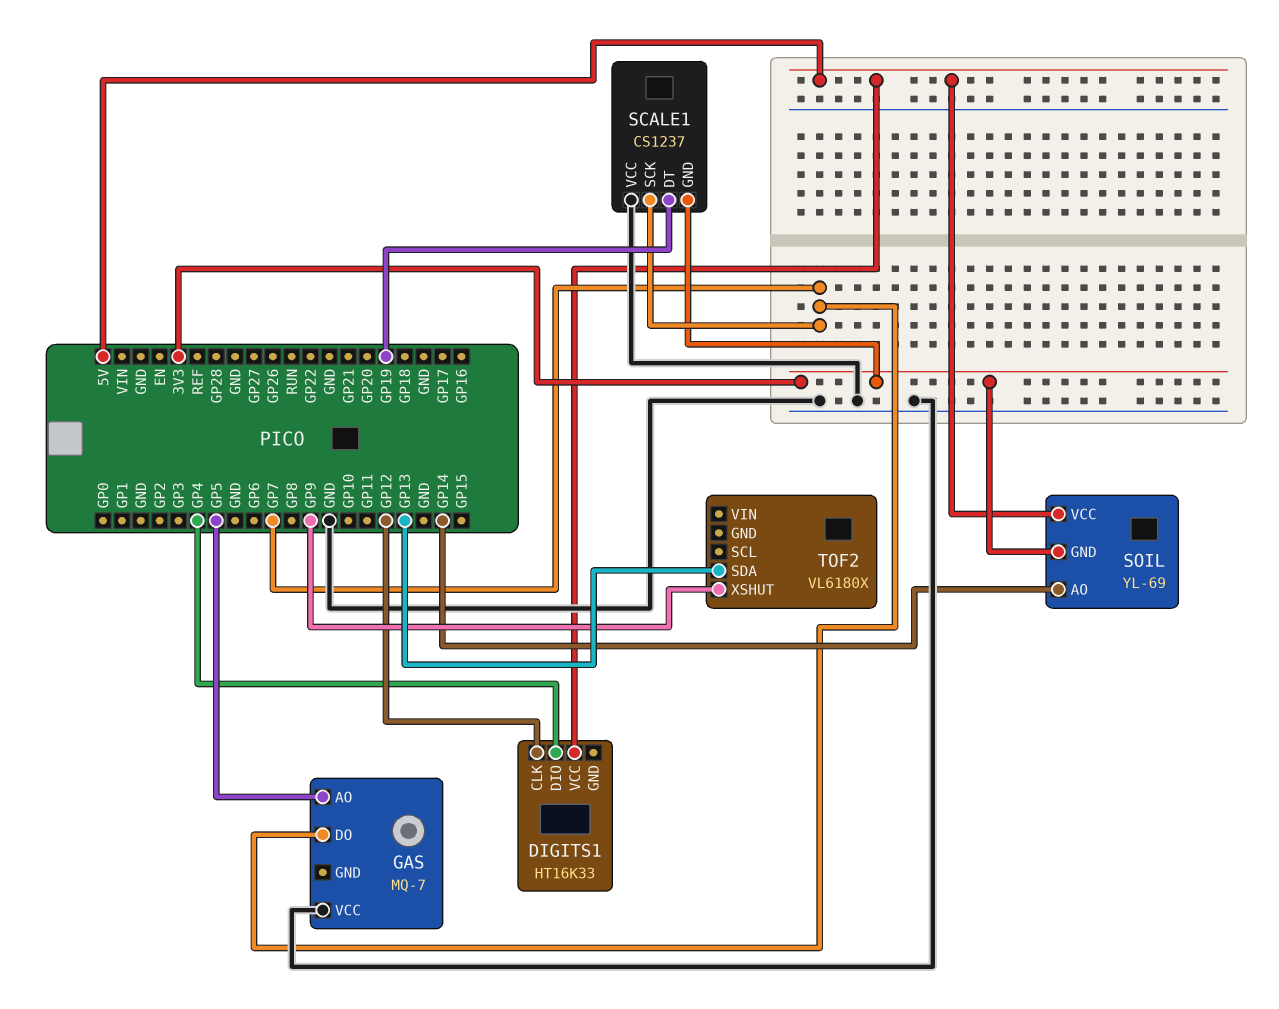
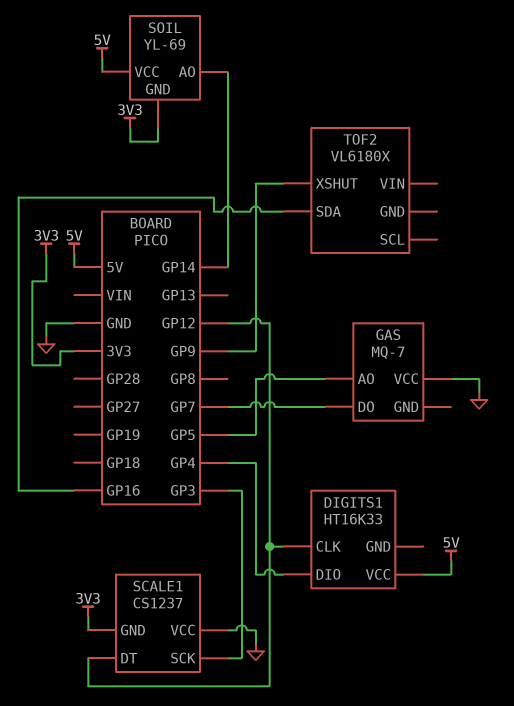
SCALE1 pin DT: GP19 -> GP12
SCALE1 pin SCK: GP7 -> GP3
TOF2 pin SDA: GP13 -> GP16

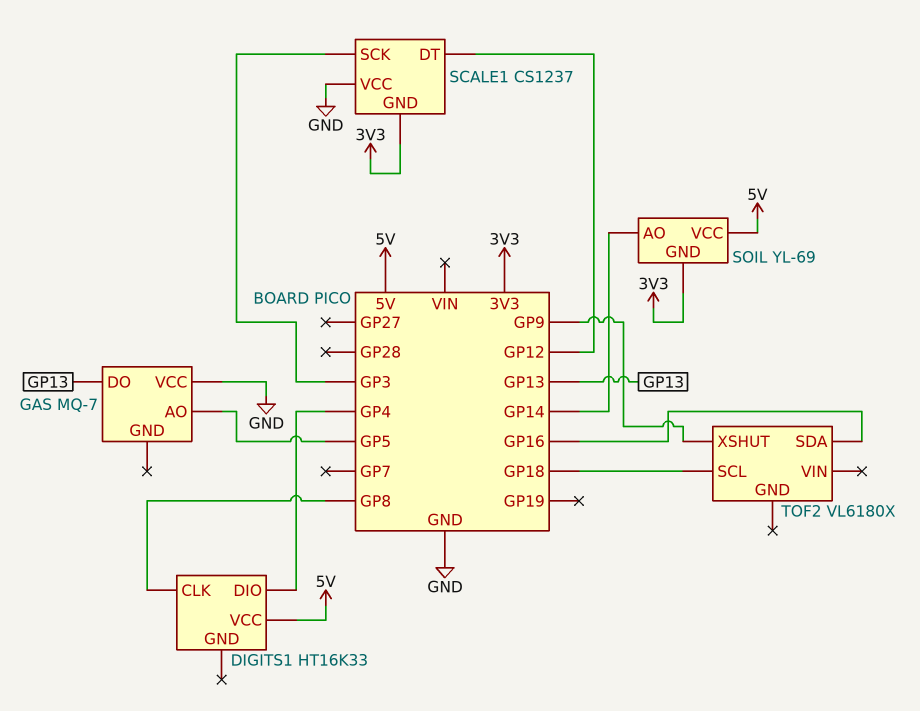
DIGITS1 pin CLK: GP12 -> GP8
GAS pin DO: GP7 -> GP13
TOF2 pin SCL: none -> GP18

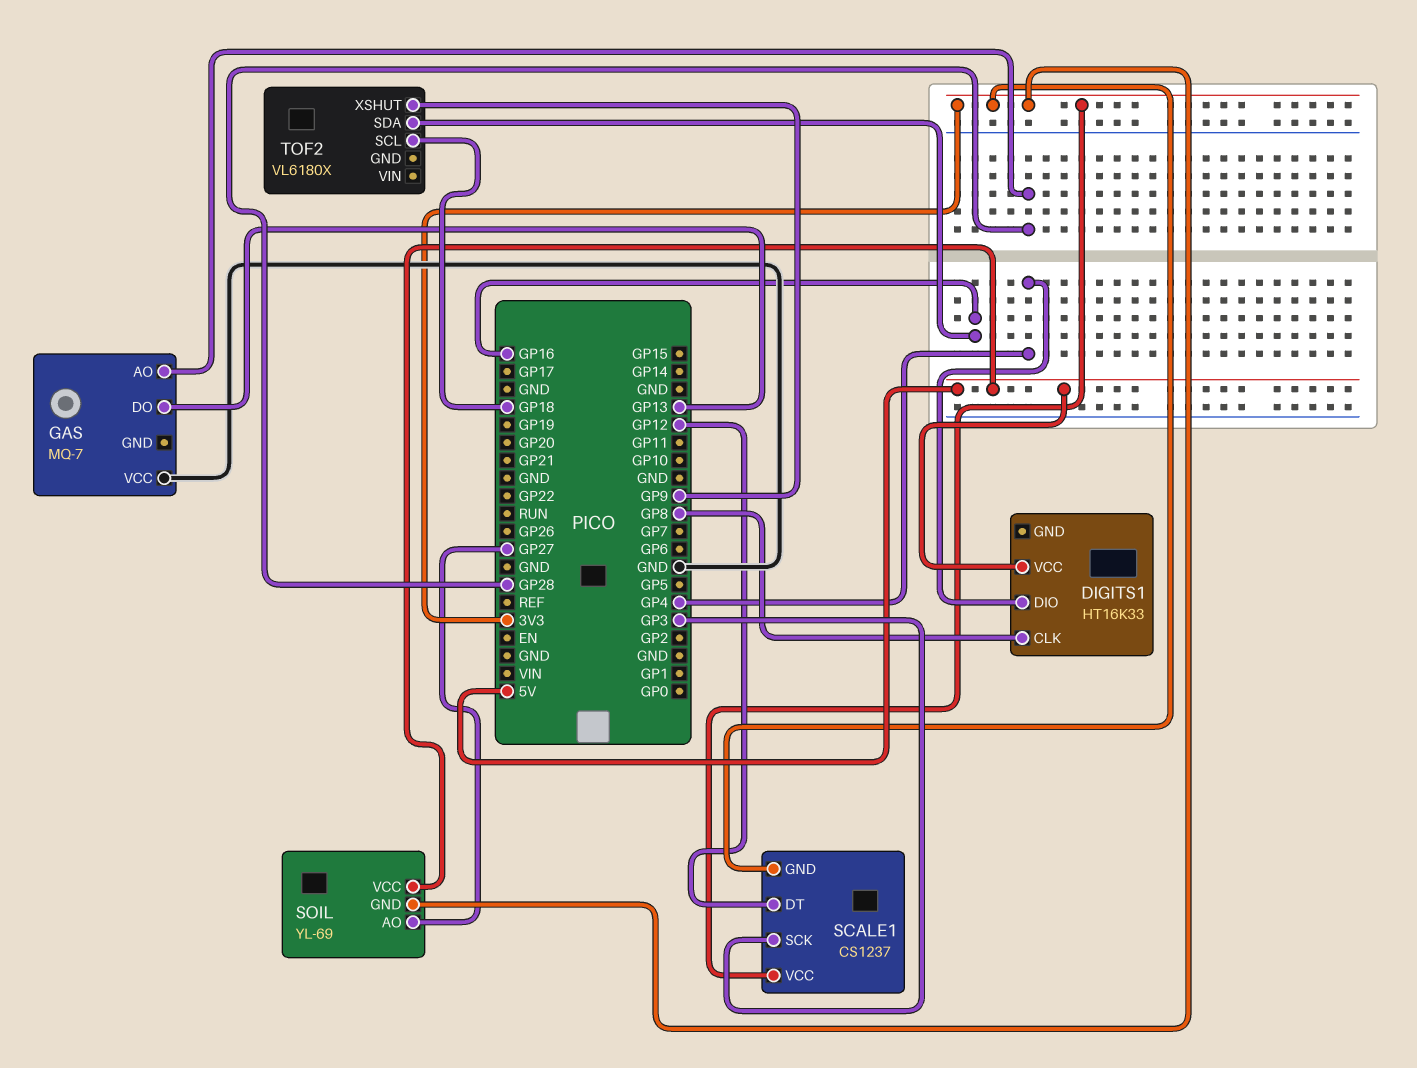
GAS pin AO: GP5 -> GP28
SCALE1 pin VCC: GND -> 3V3
SOIL pin AO: GP14 -> GP27

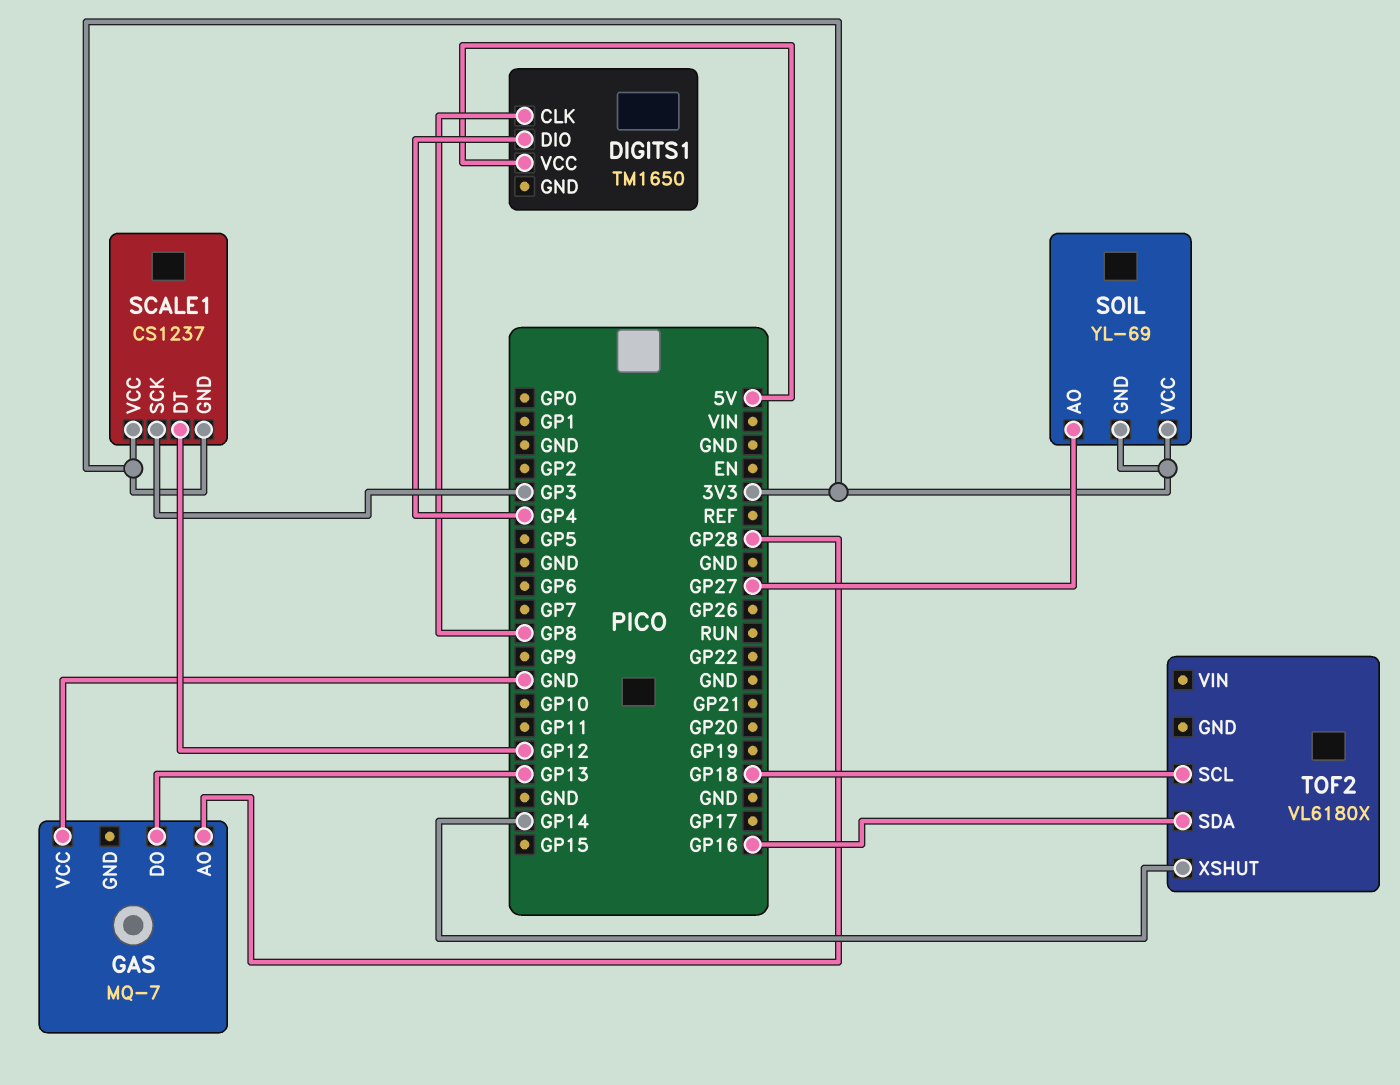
DIGITS1: HT16K33 -> TM1650
SOIL pin VCC: 5V -> 3V3
TOF2 pin XSHUT: GP9 -> GP14

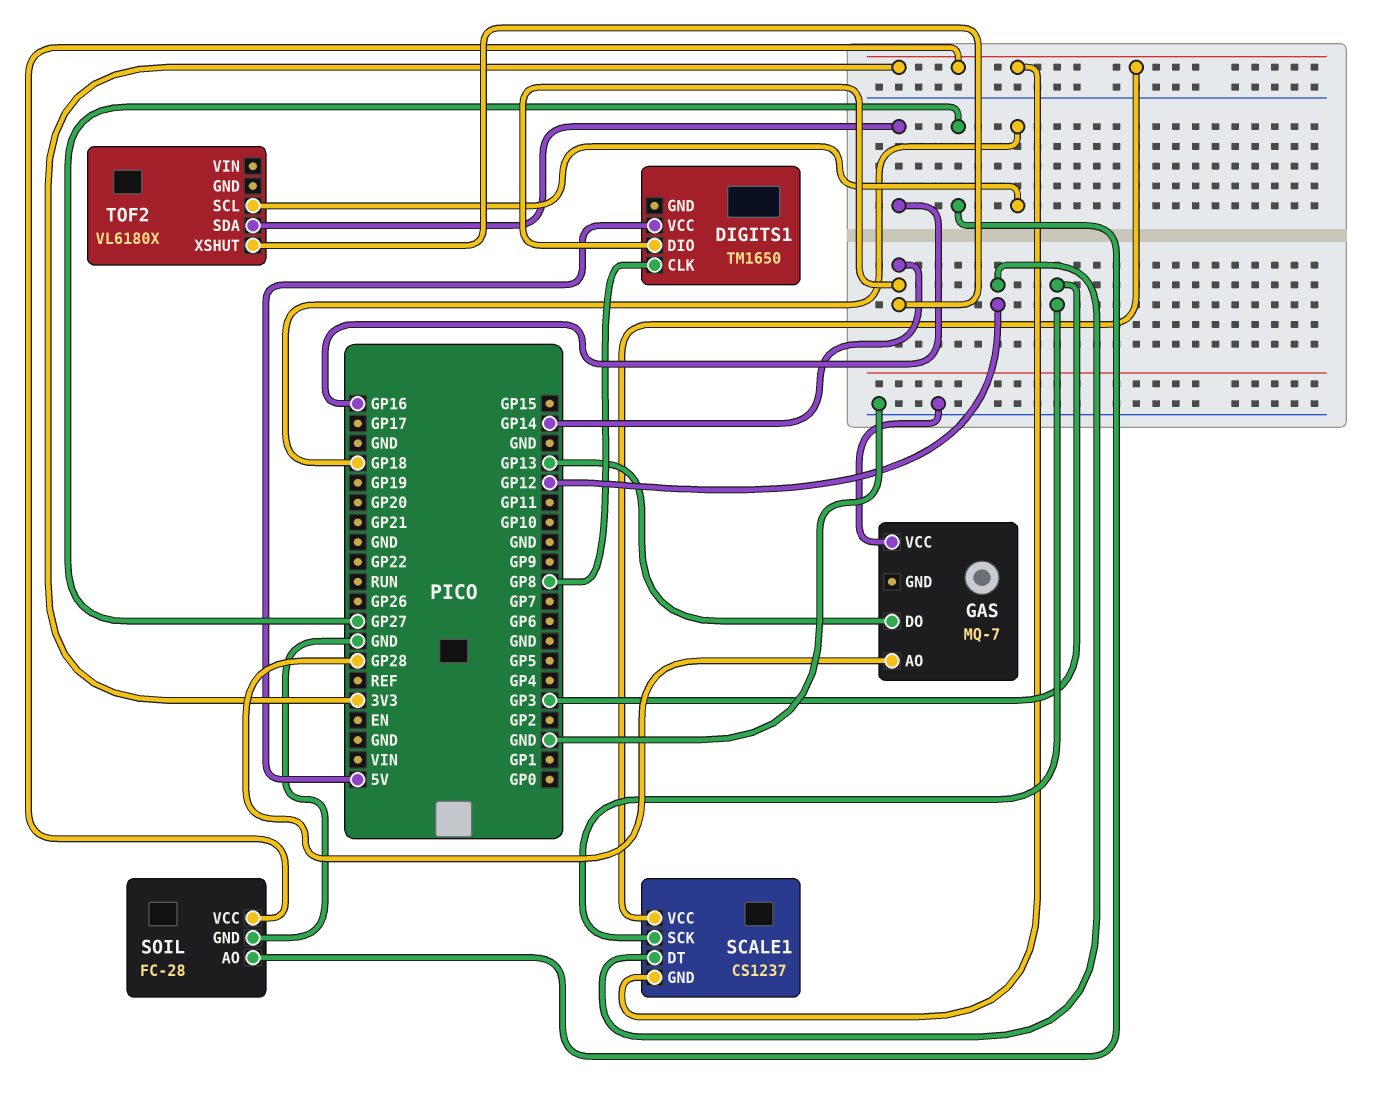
DIGITS1 pin DIO: GP4 -> GP14
SOIL: YL-69 -> FC-28
SOIL pin GND: 3V3 -> GND

